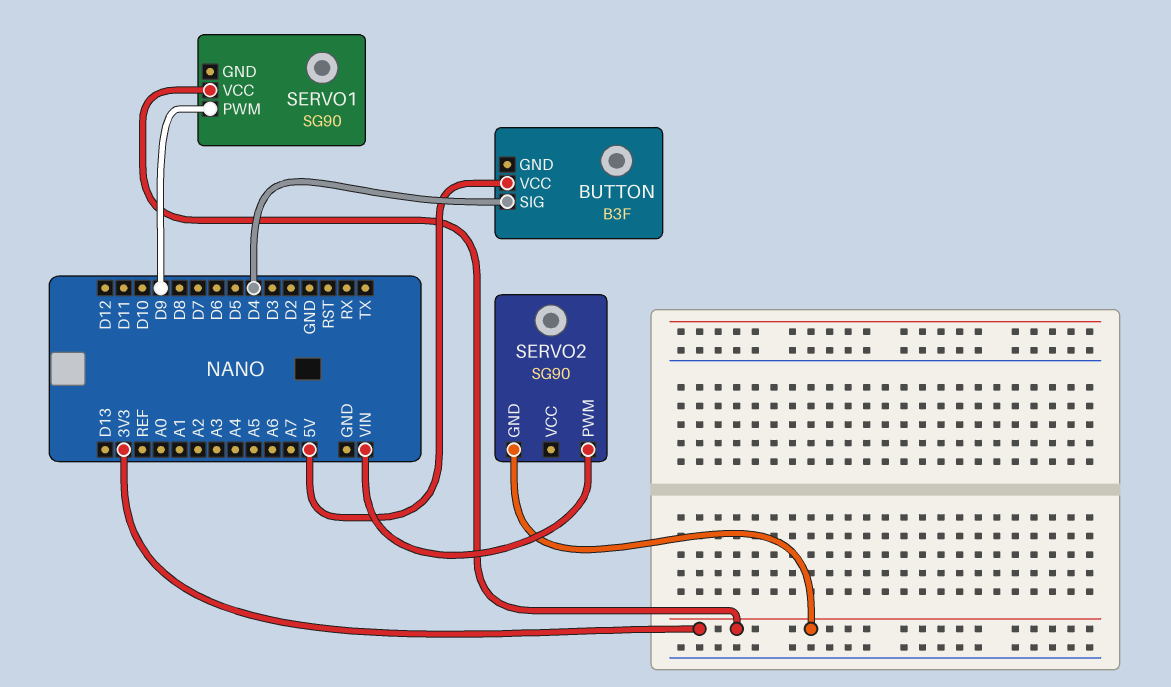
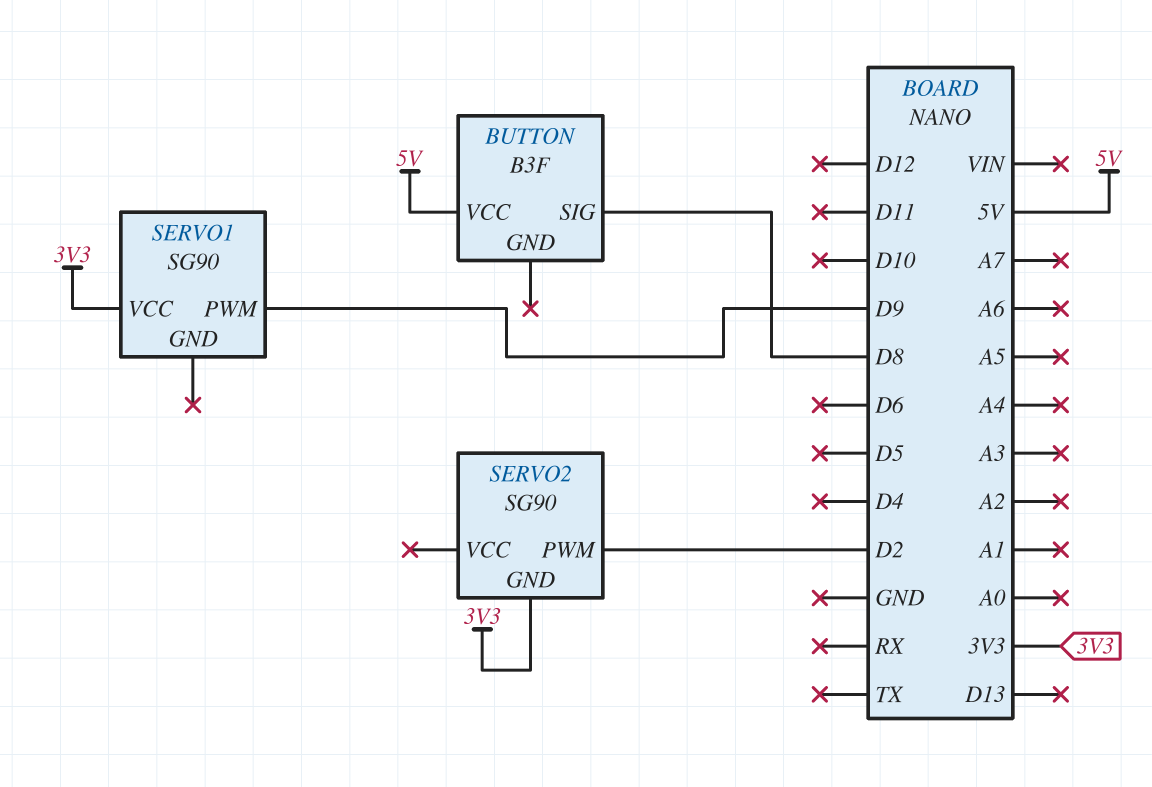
BUTTON pin SIG: D4 -> D8
SERVO2 pin PWM: VIN -> D2

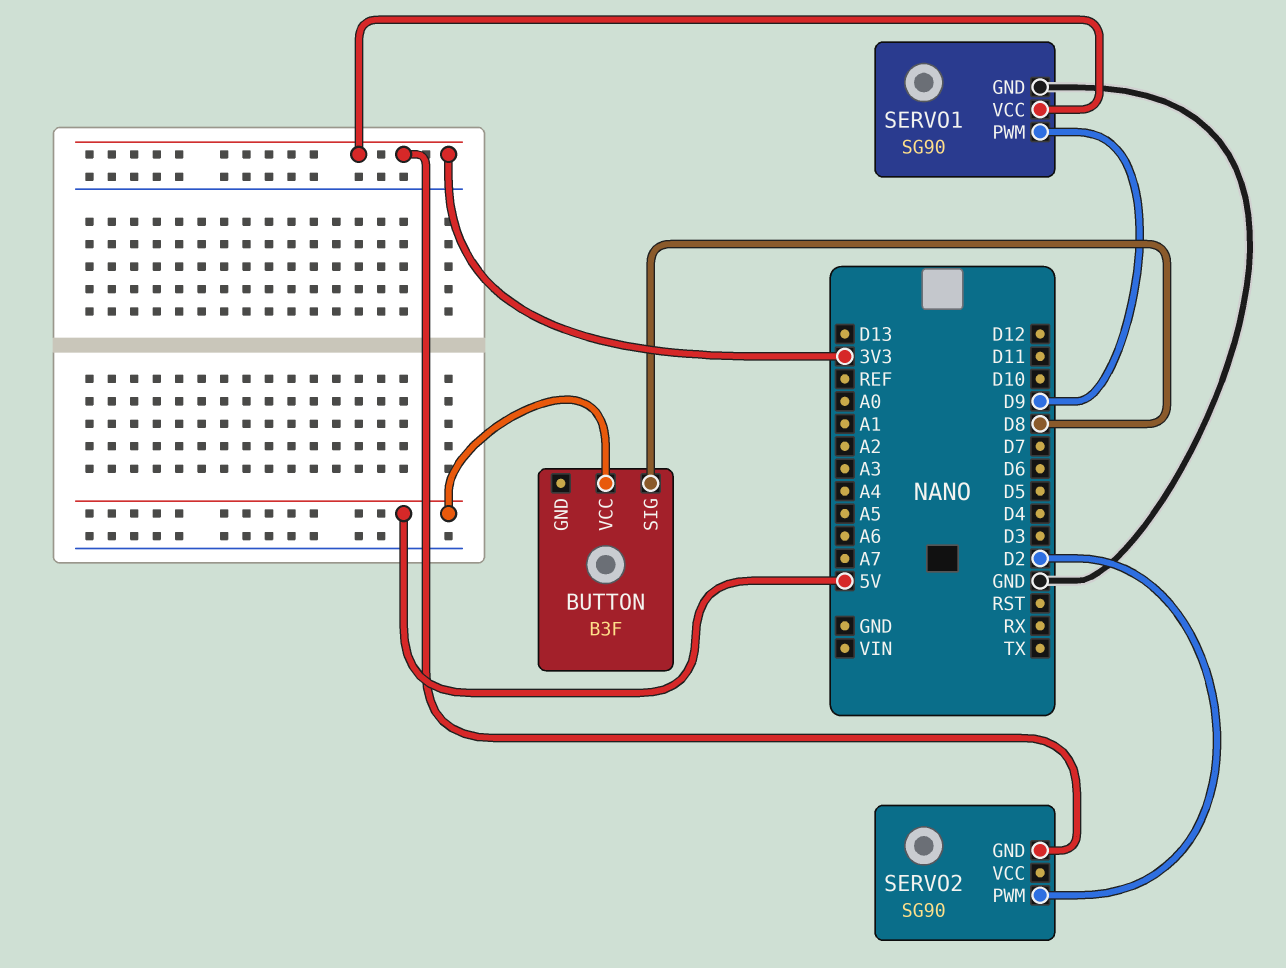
SERVO1 pin GND: none -> GND

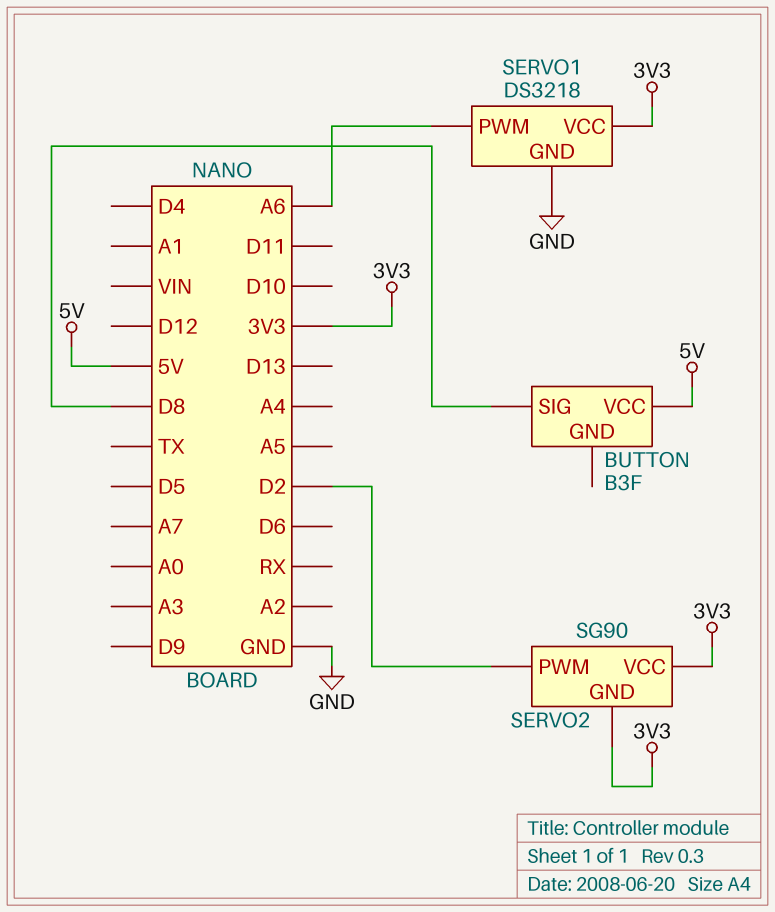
SERVO1: SG90 -> DS3218
SERVO1 pin PWM: D9 -> A6
SERVO2 pin VCC: none -> 3V3

